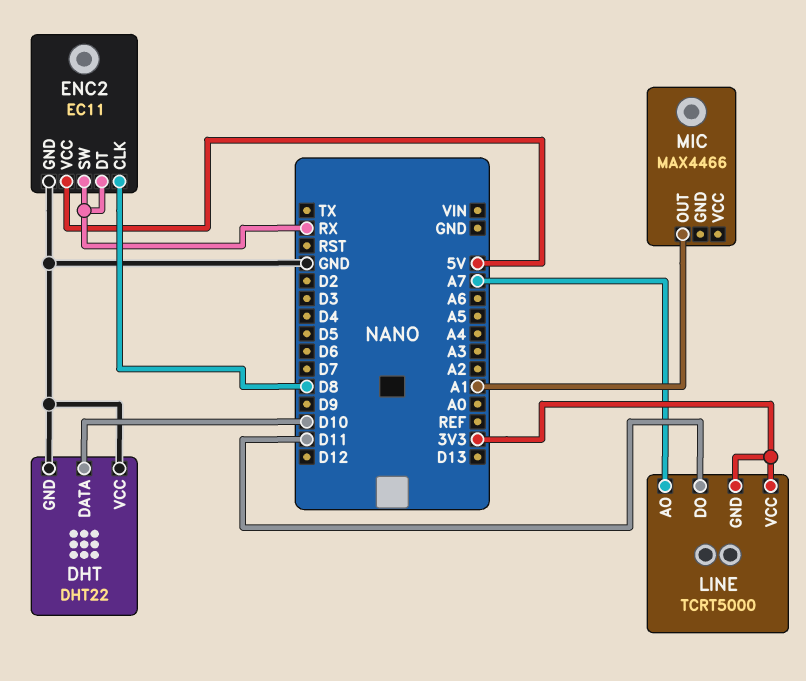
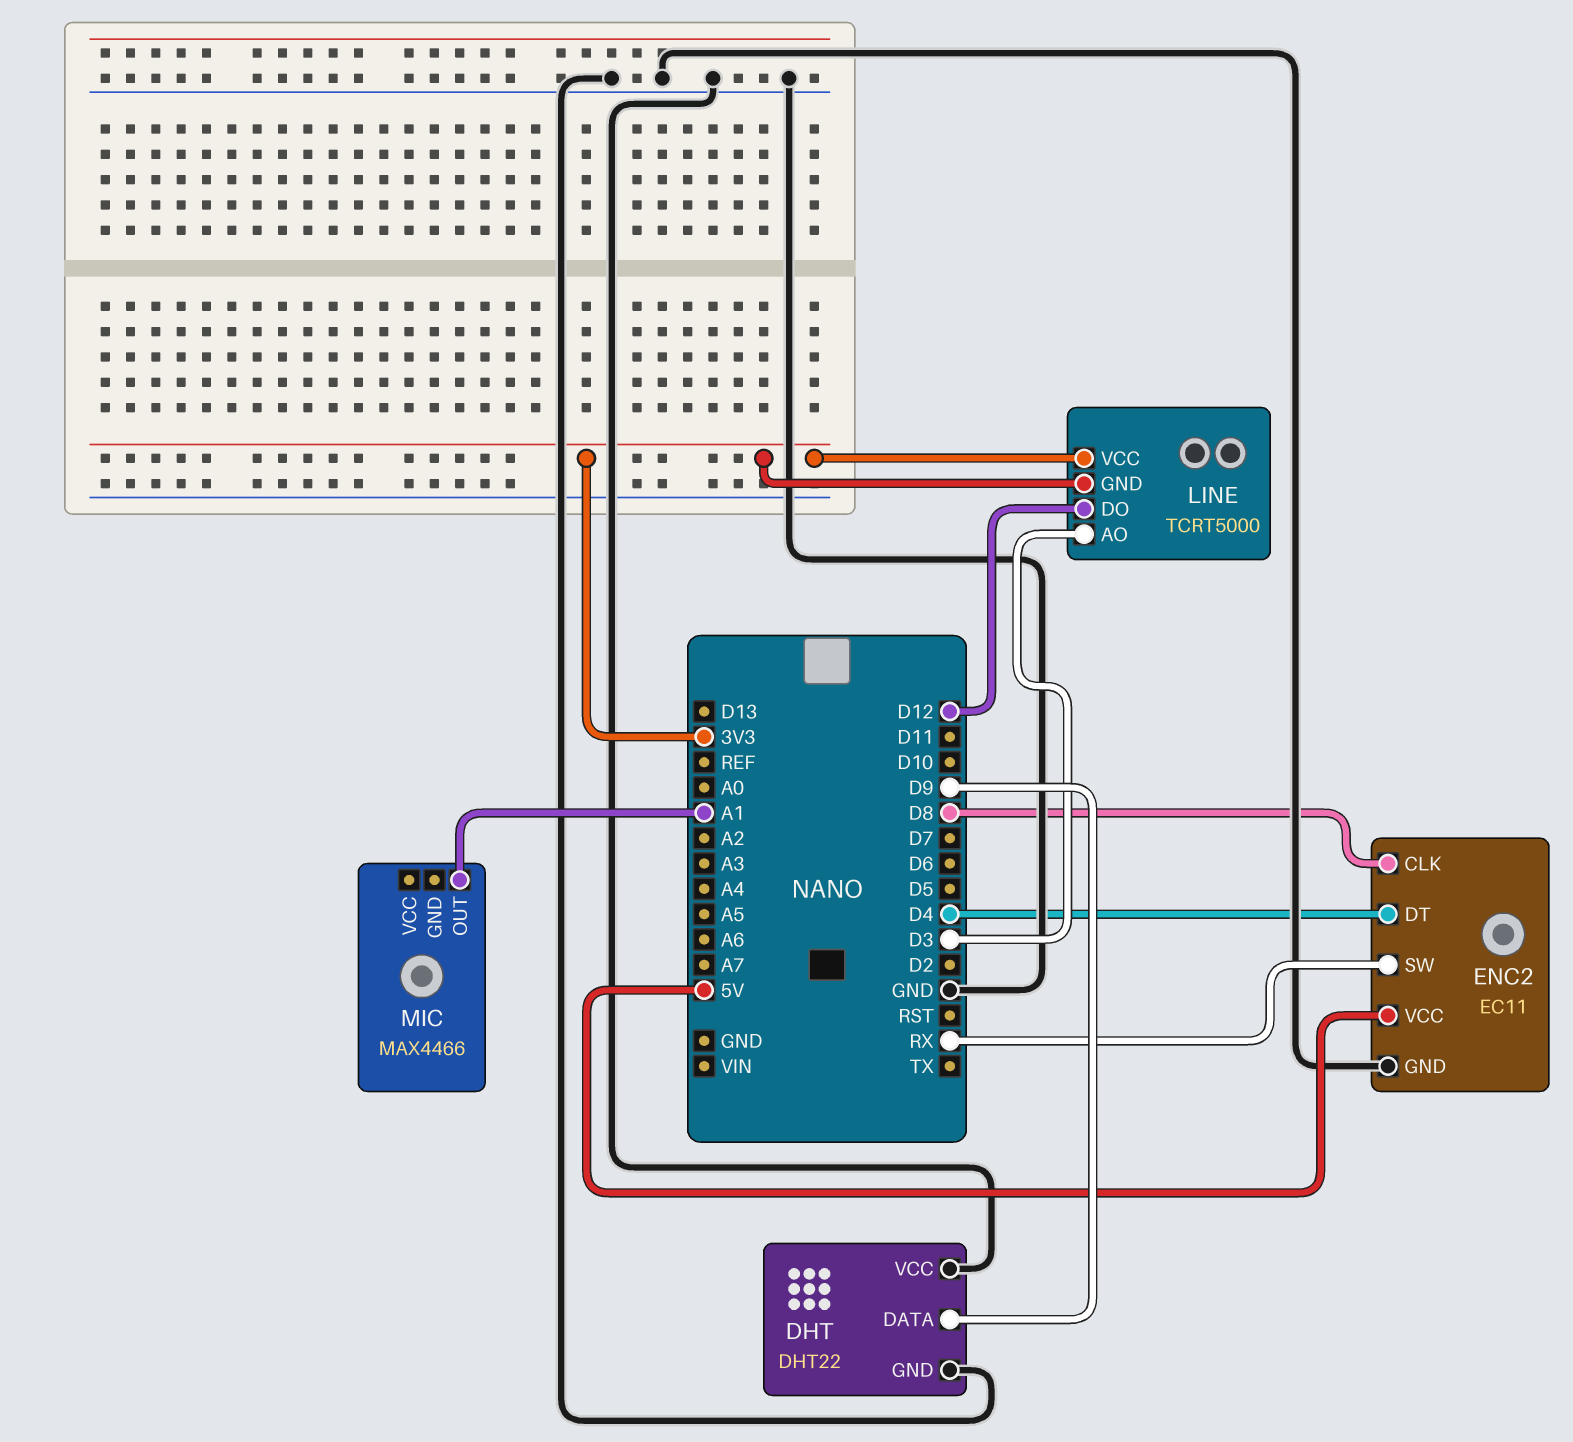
DHT pin DATA: D10 -> D9
ENC2 pin DT: RX -> D4
LINE pin AO: A7 -> D3
LINE pin DO: D11 -> D12

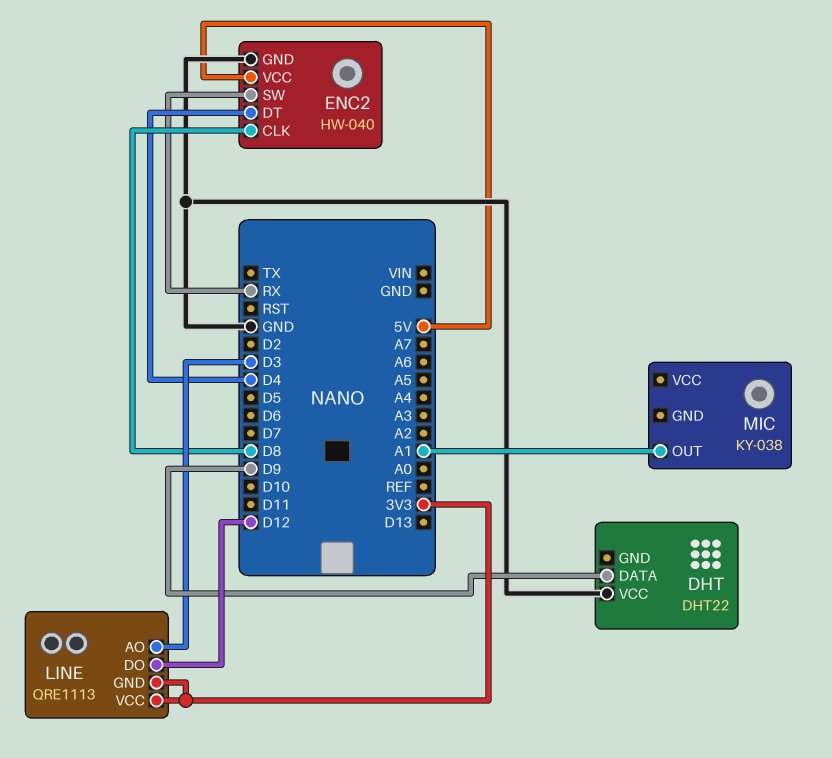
DHT pin GND: GND -> none
ENC2: EC11 -> HW-040
LINE: TCRT5000 -> QRE1113
MIC: MAX4466 -> KY-038

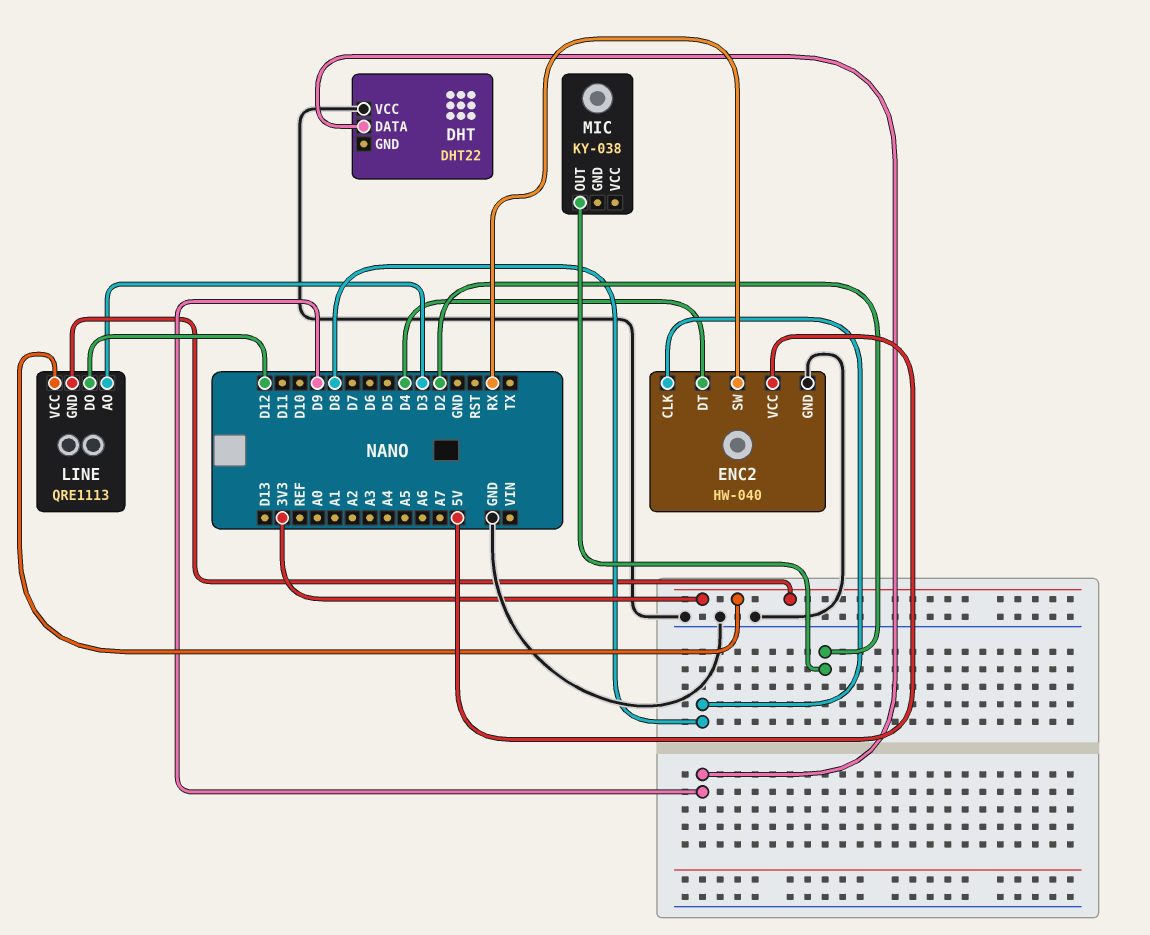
MIC pin OUT: A1 -> D2

